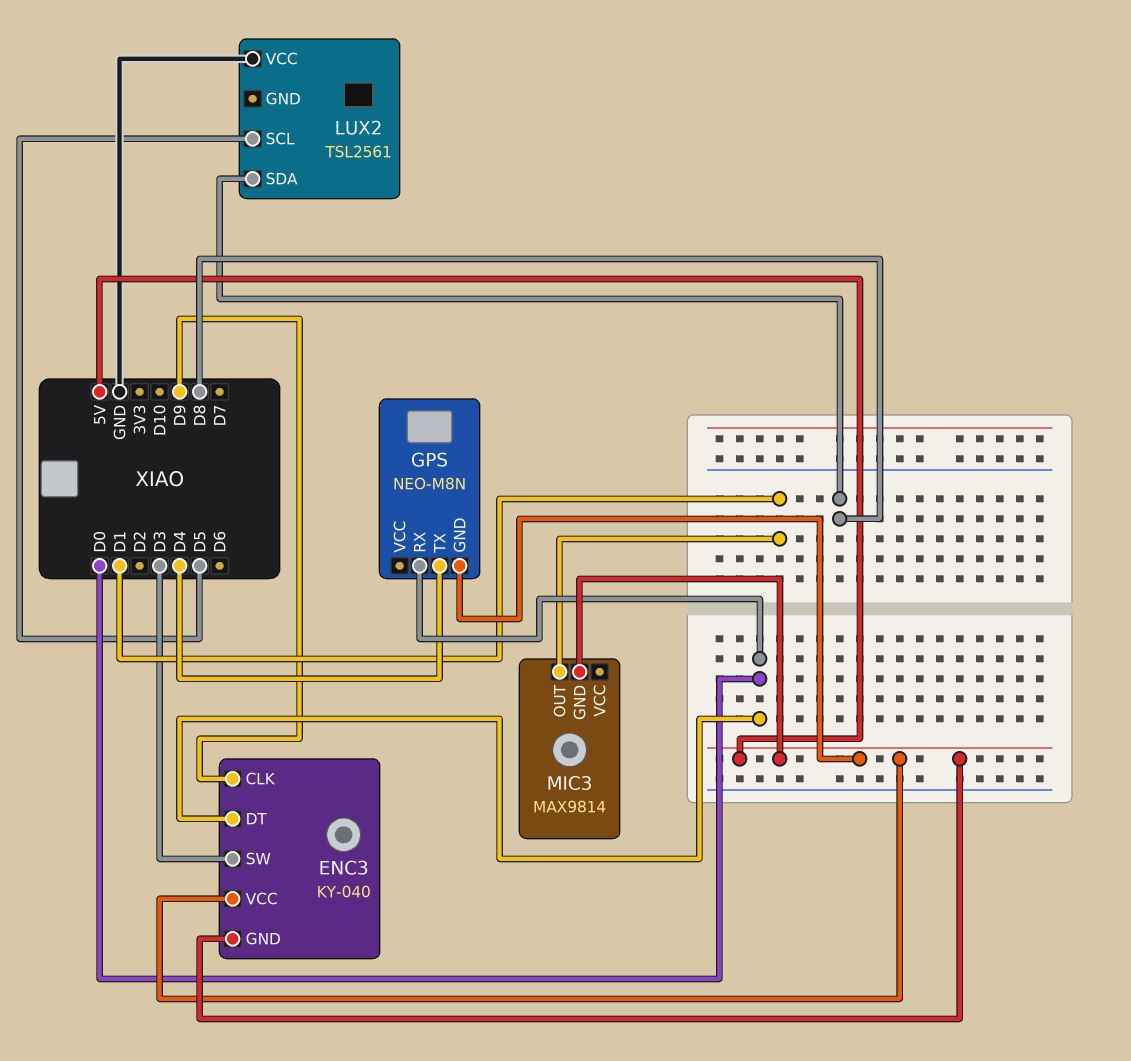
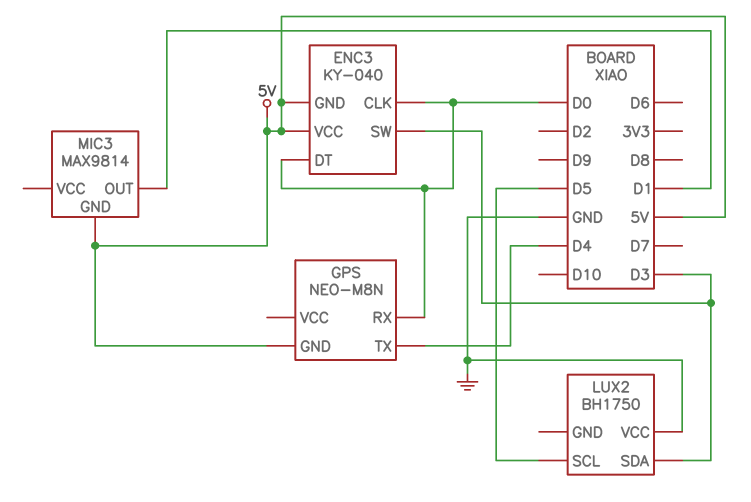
ENC3 pin CLK: D9 -> D0
LUX2: TSL2561 -> BH1750
LUX2 pin SDA: D8 -> D3

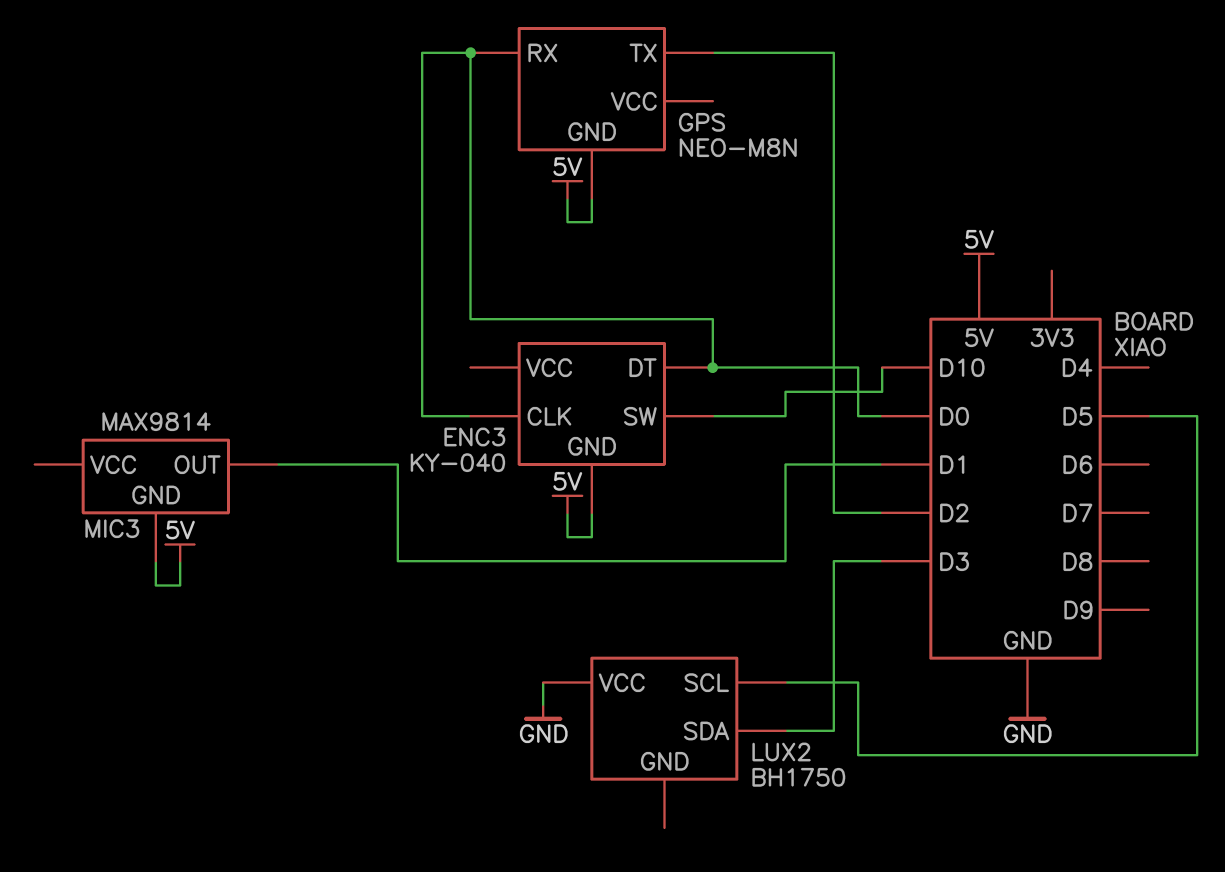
ENC3 pin SW: D3 -> D10
ENC3 pin VCC: 5V -> none
GPS pin TX: D4 -> D2

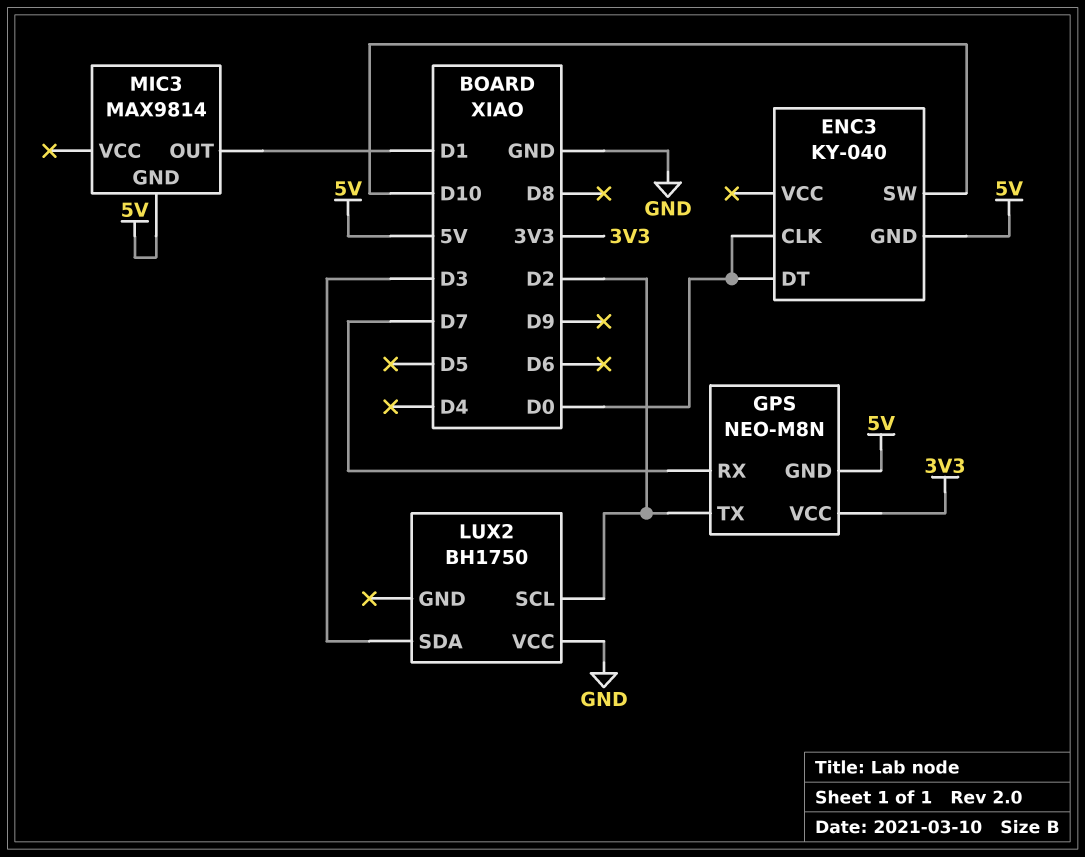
GPS pin RX: D0 -> D7
GPS pin VCC: none -> 3V3
LUX2 pin SCL: D5 -> D2

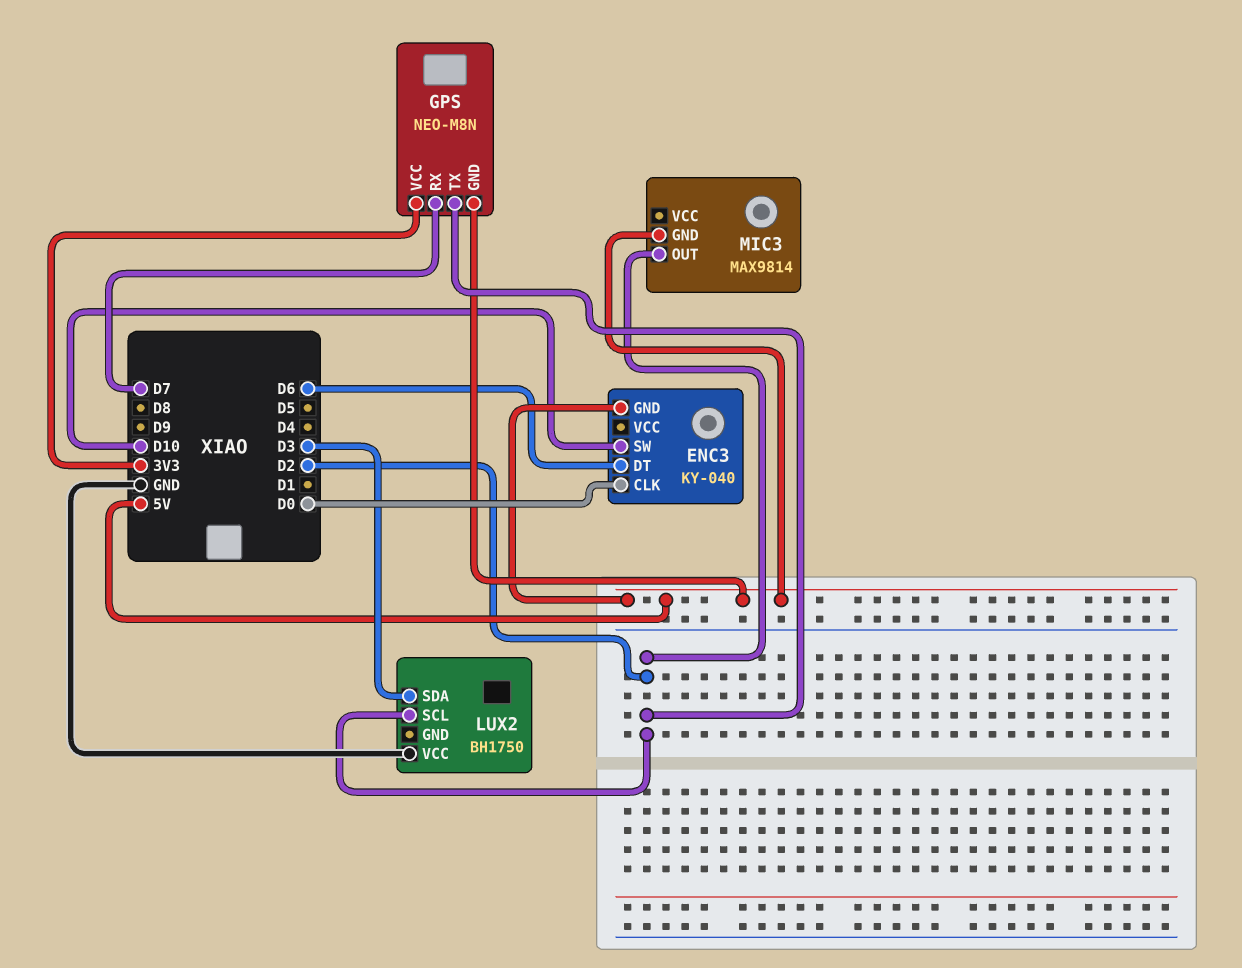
ENC3 pin DT: D0 -> D6
MIC3 pin OUT: D1 -> D2

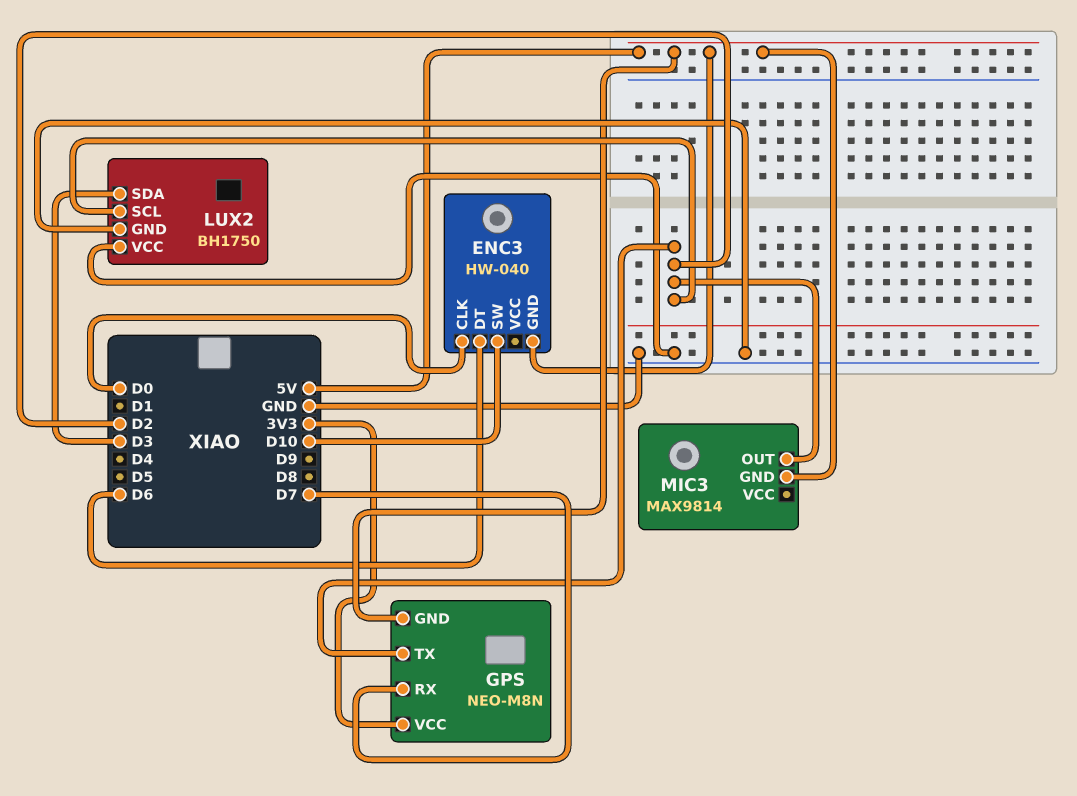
ENC3: KY-040 -> HW-040
LUX2 pin GND: none -> GND

